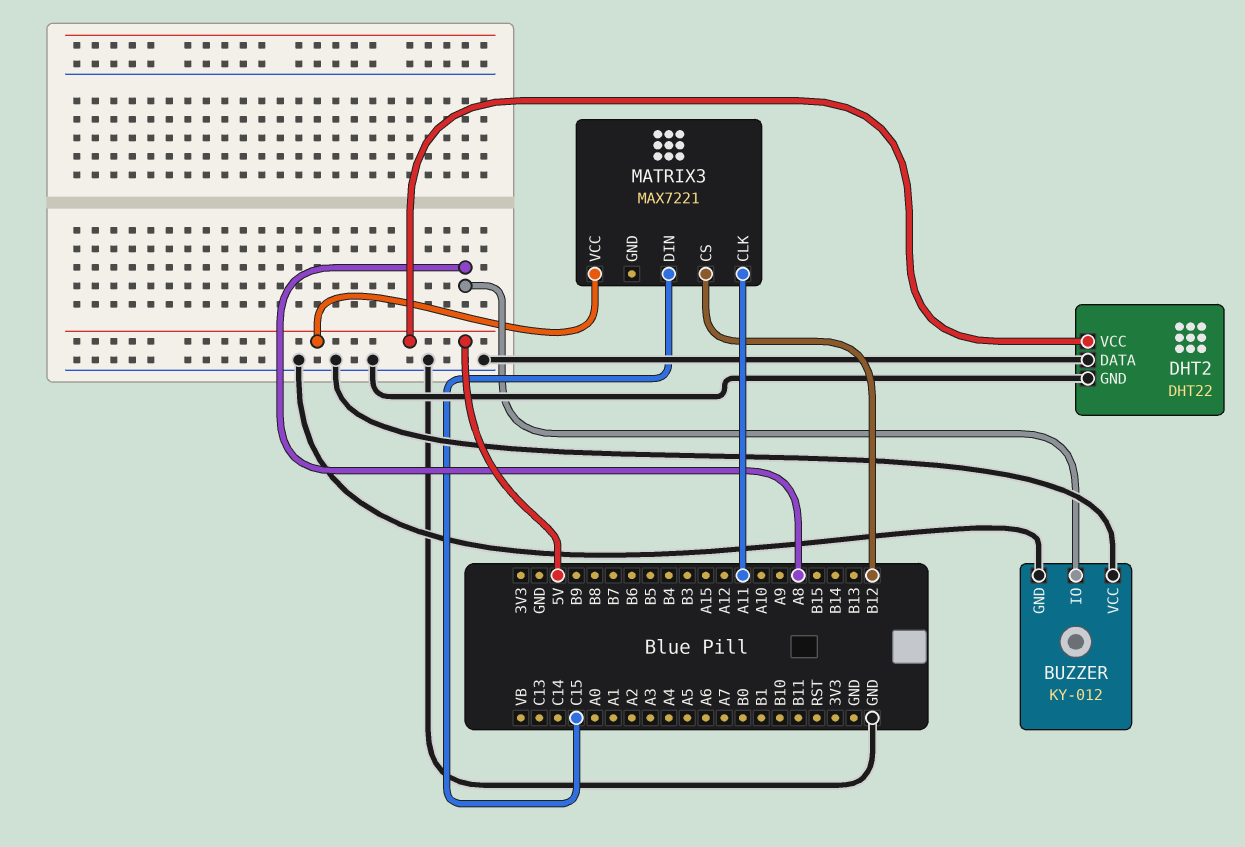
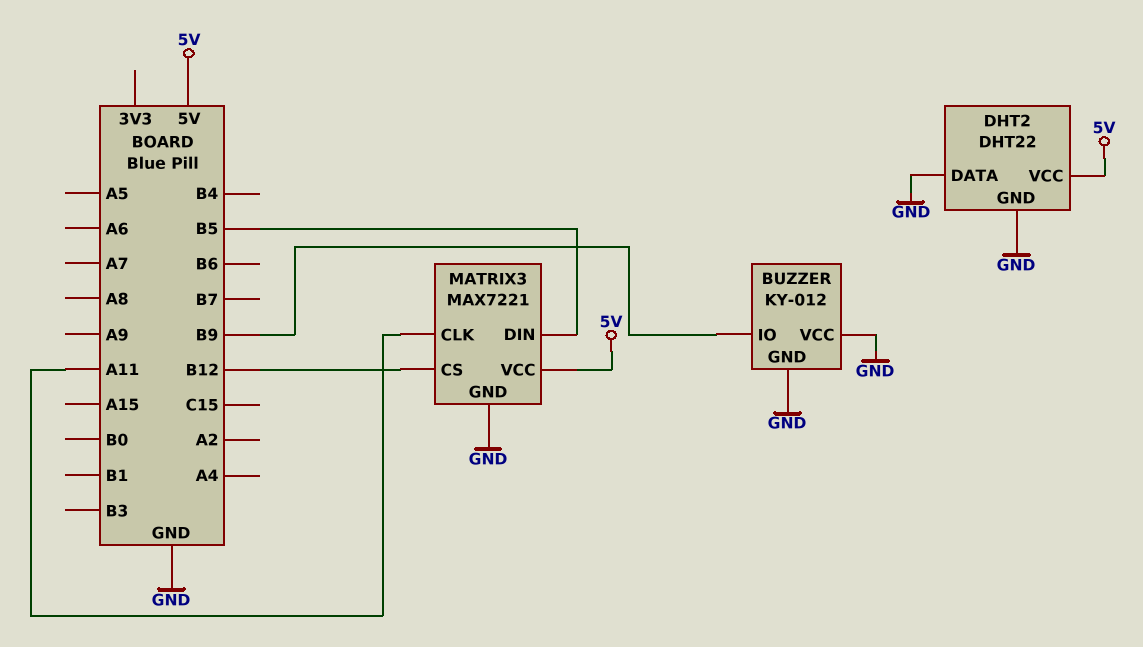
BUZZER pin IO: A8 -> B9
MATRIX3 pin DIN: C15 -> B5
MATRIX3 pin GND: none -> GND

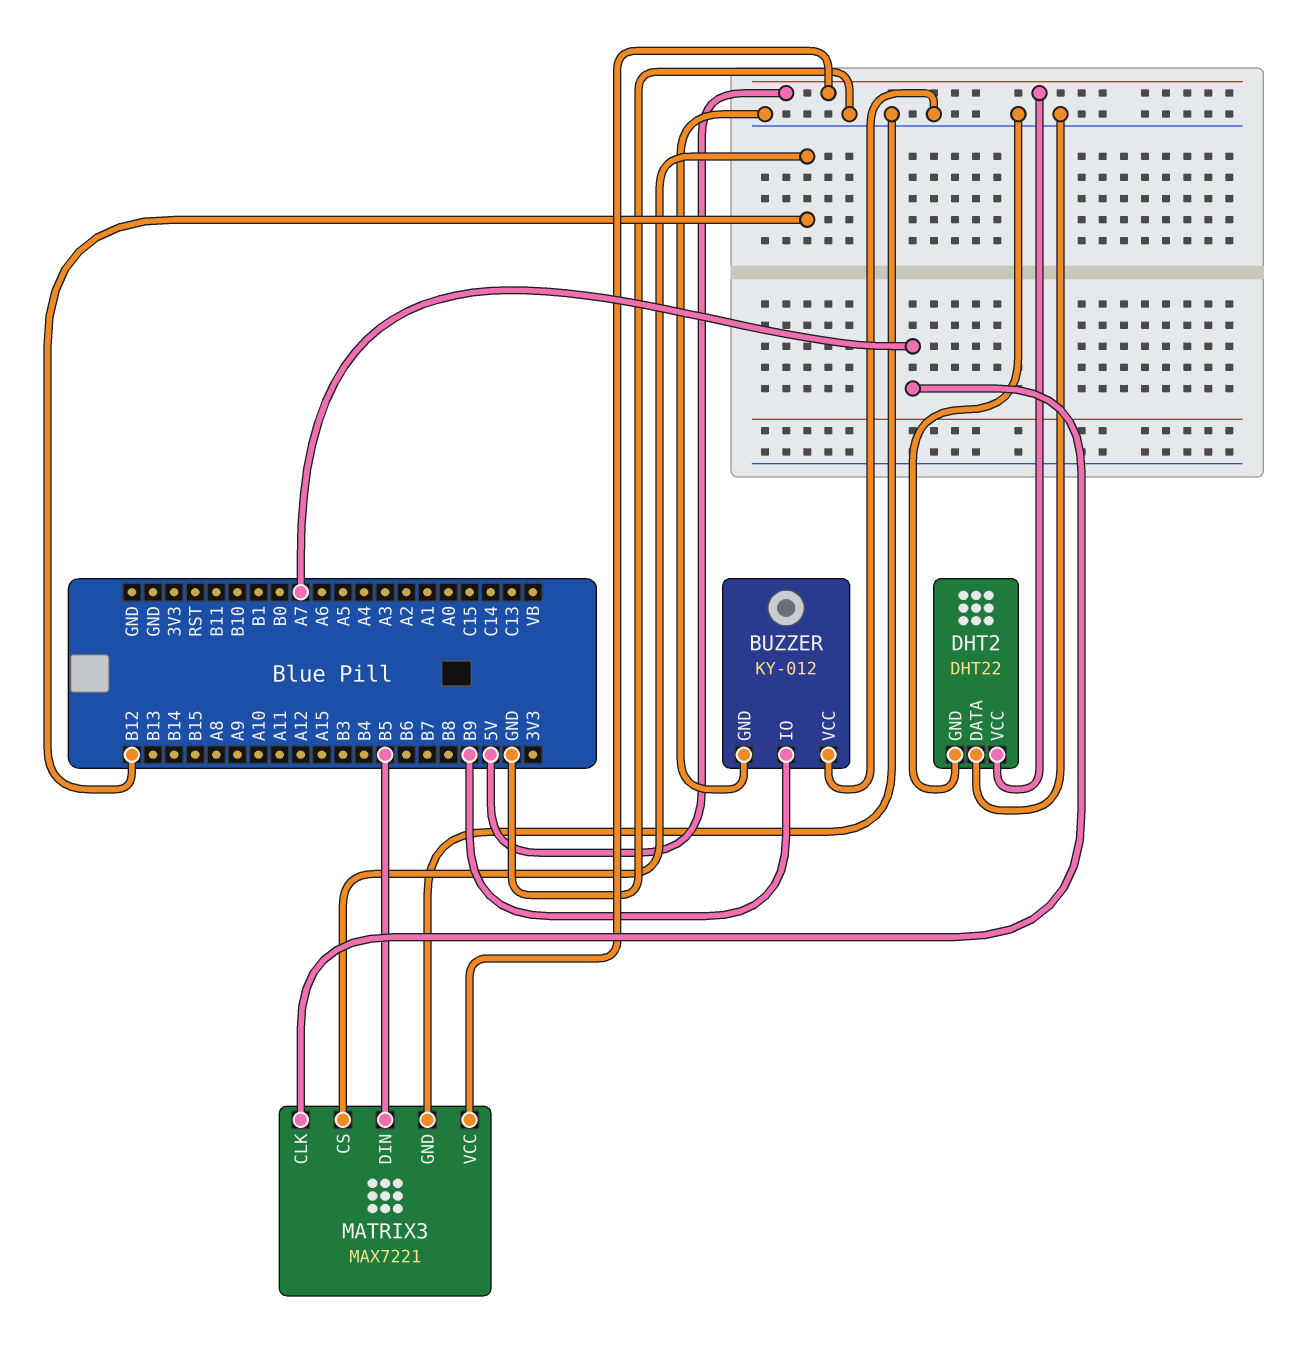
MATRIX3 pin CLK: A11 -> A7

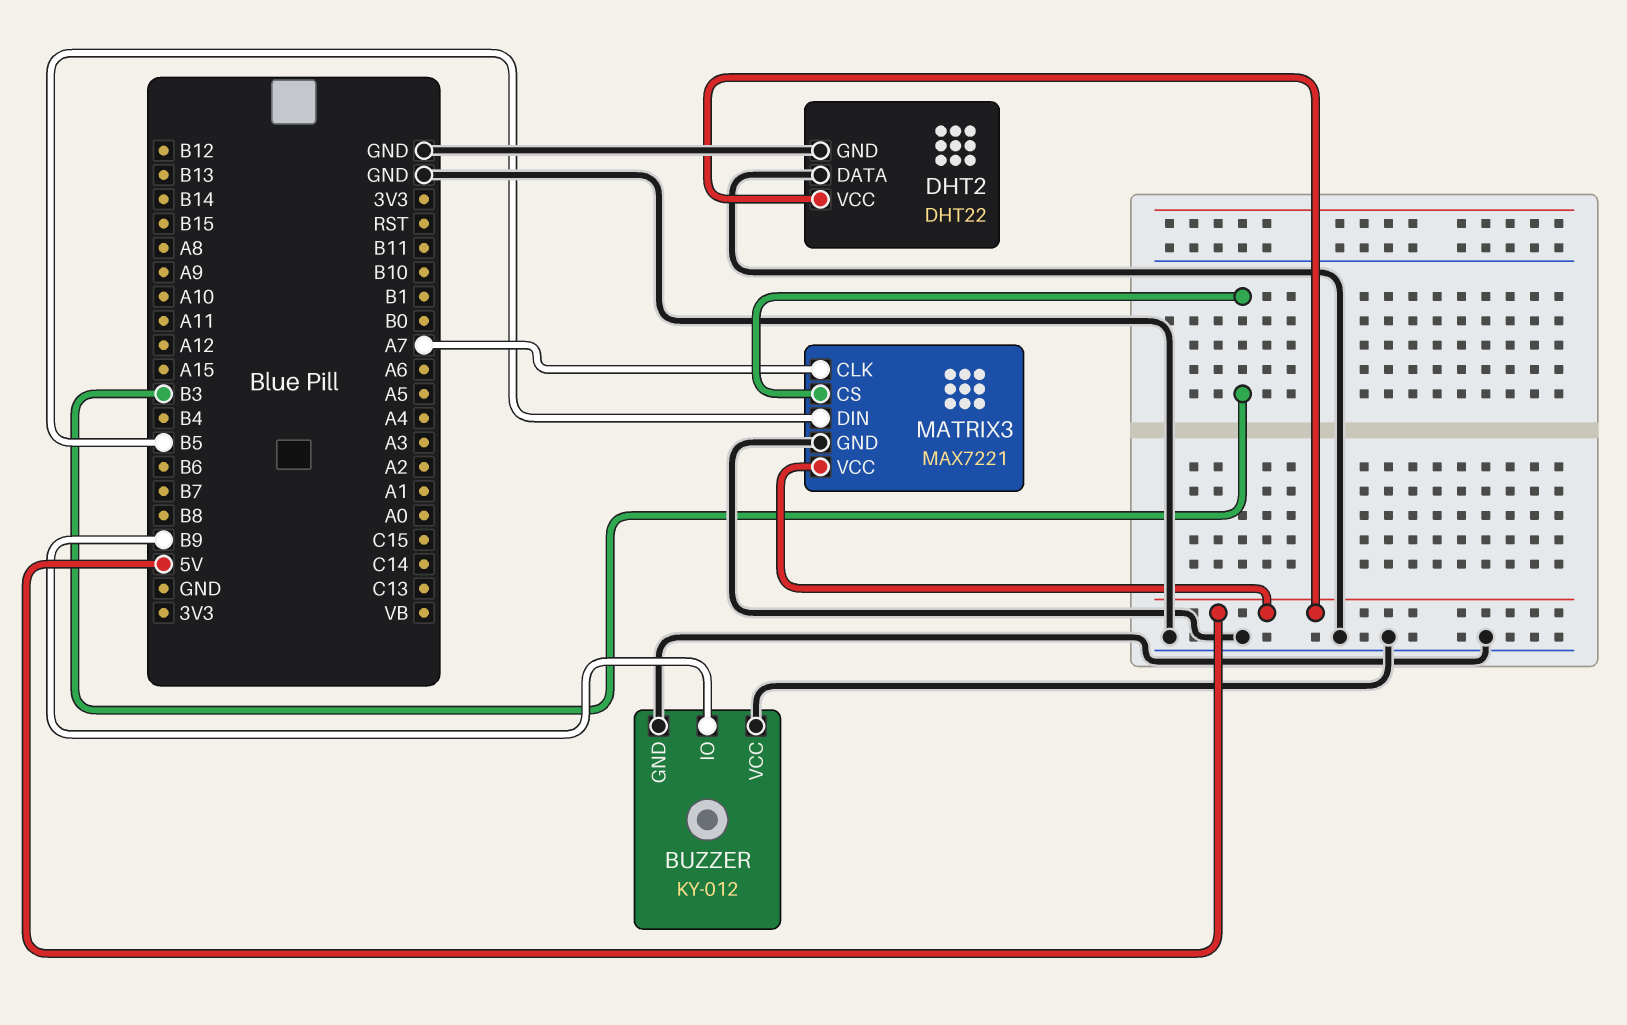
MATRIX3 pin CS: B12 -> B3

